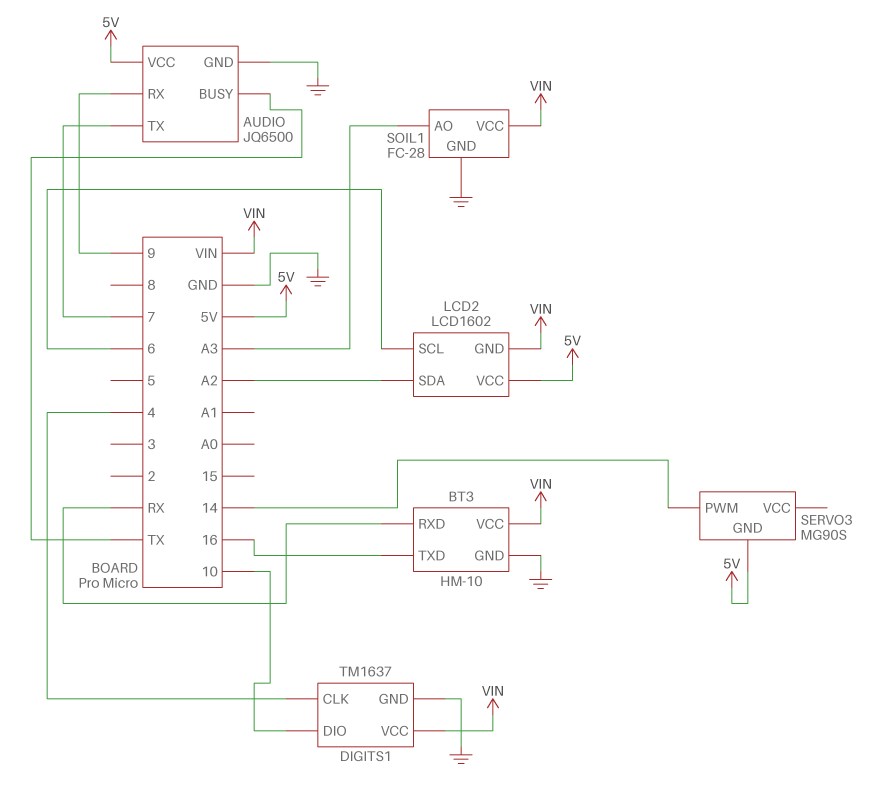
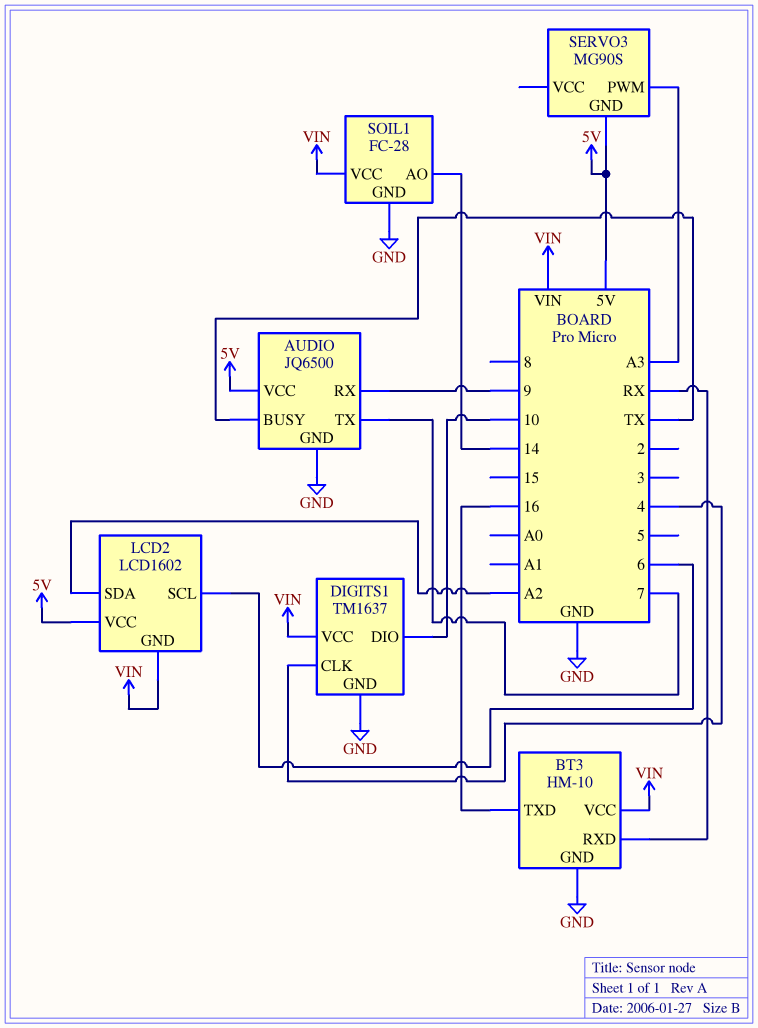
SERVO3 pin PWM: 14 -> A3
SOIL1 pin AO: A3 -> 14

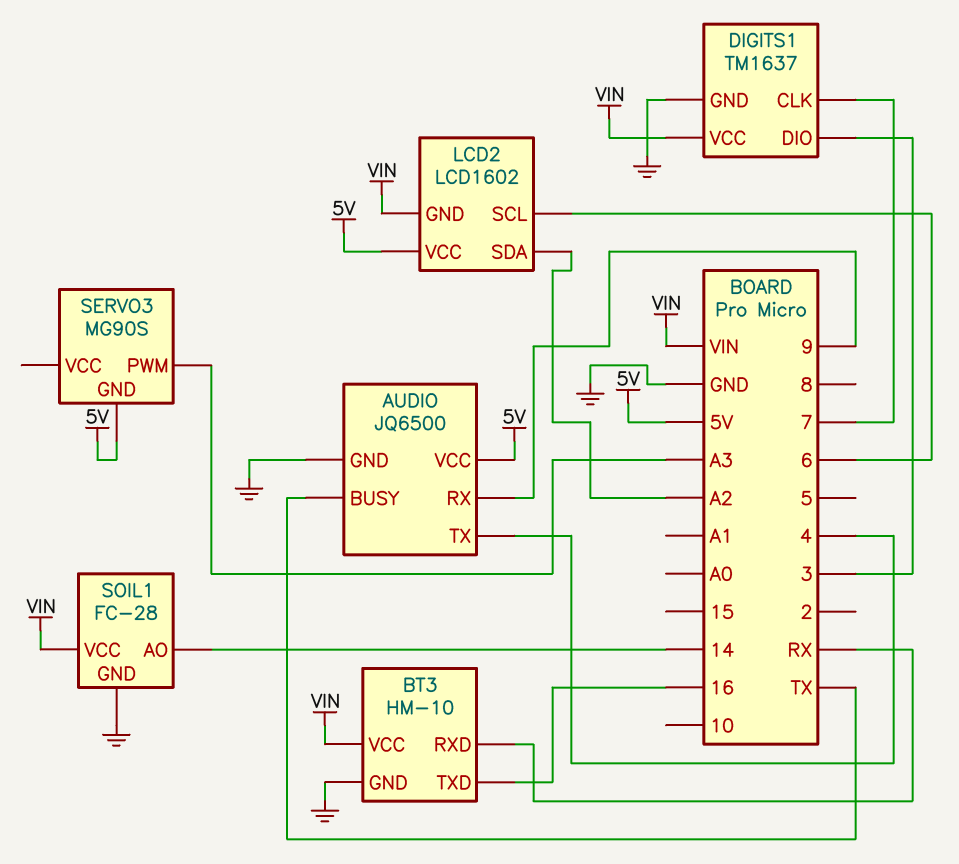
AUDIO pin TX: 7 -> 4
DIGITS1 pin CLK: 4 -> 7
DIGITS1 pin DIO: 10 -> 3

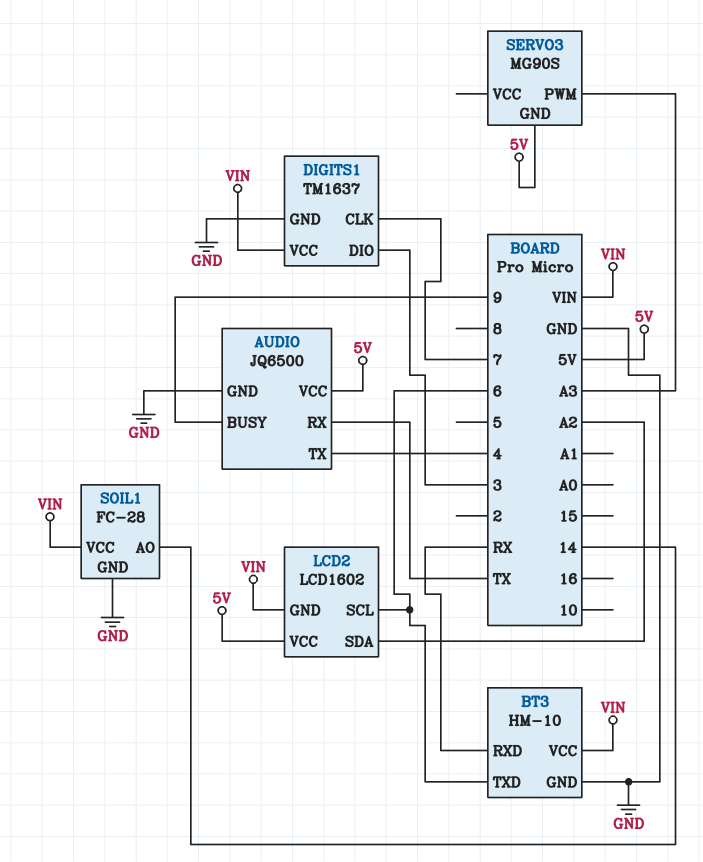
AUDIO pin BUSY: TX -> 9
AUDIO pin RX: 9 -> TX
BT3 pin TXD: 16 -> 6

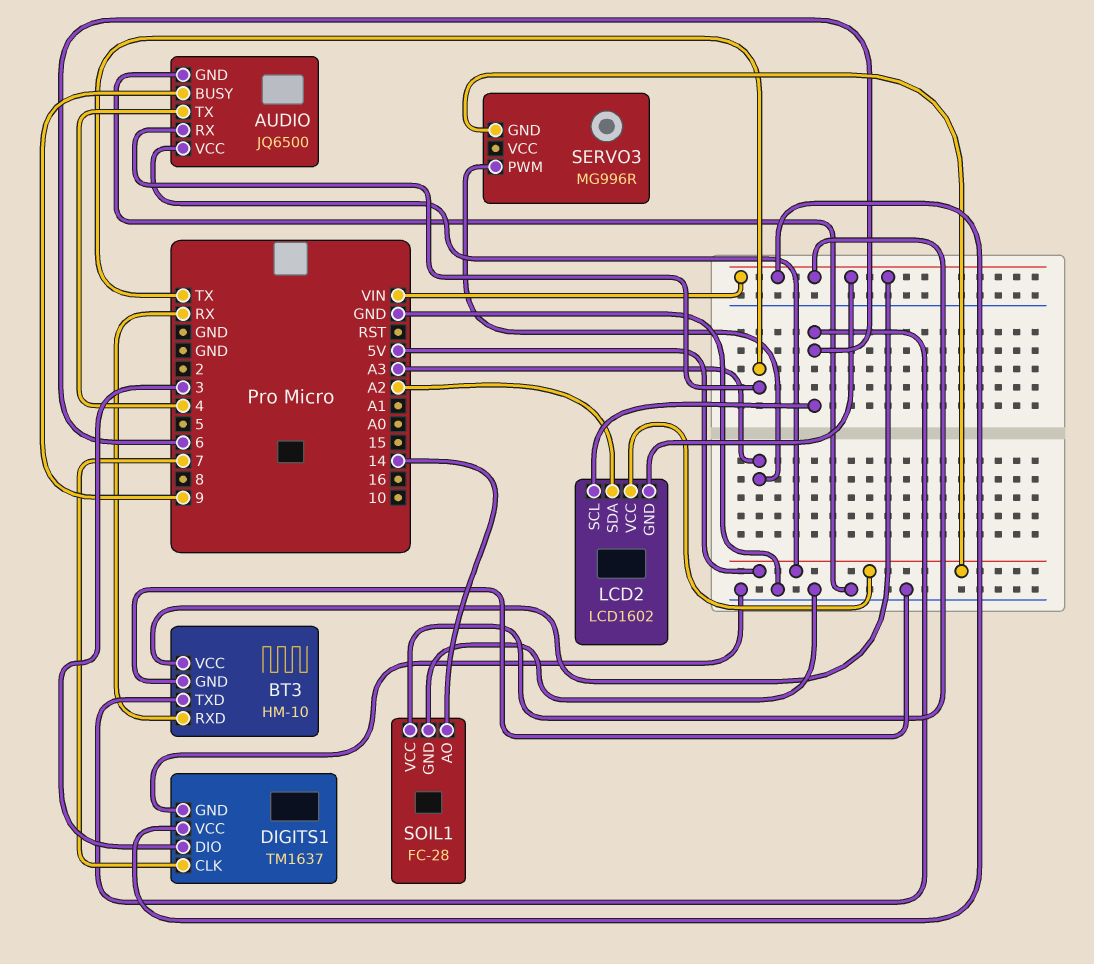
SERVO3: MG90S -> MG996R

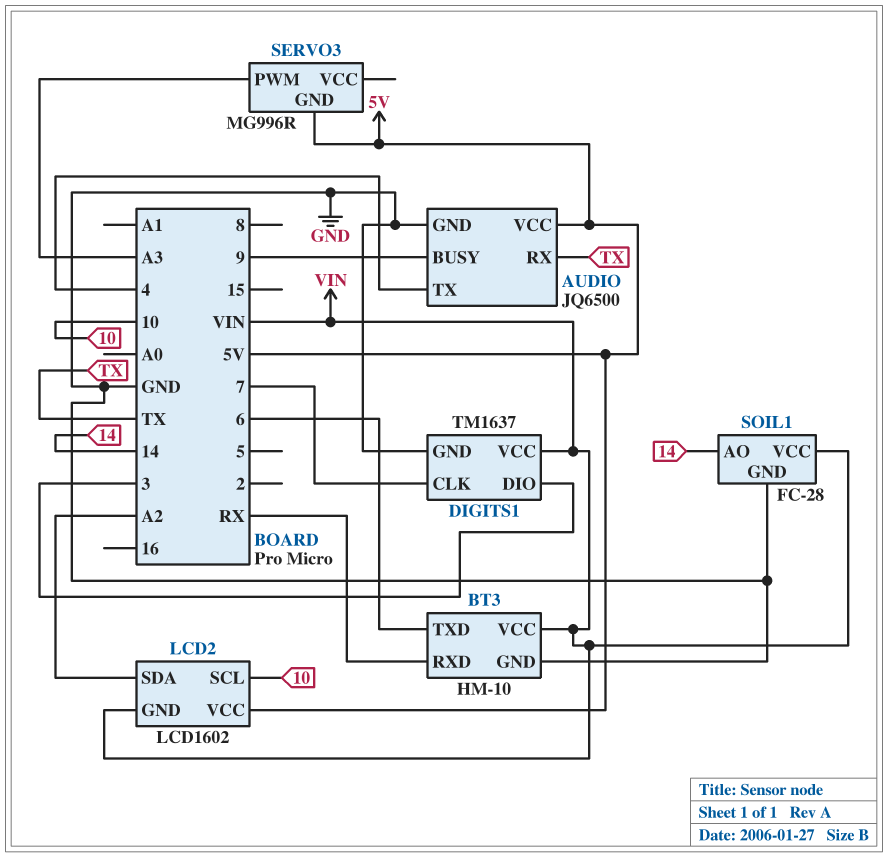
LCD2 pin SCL: 6 -> 10

